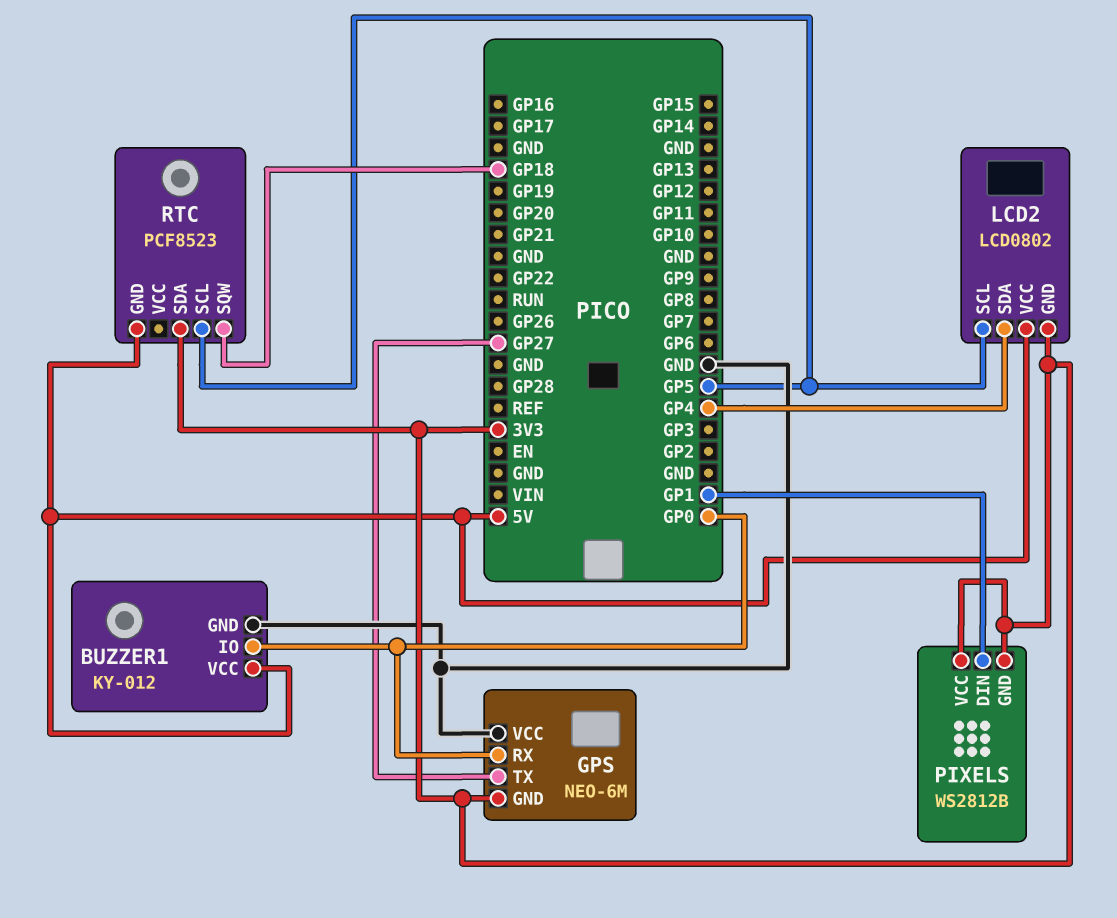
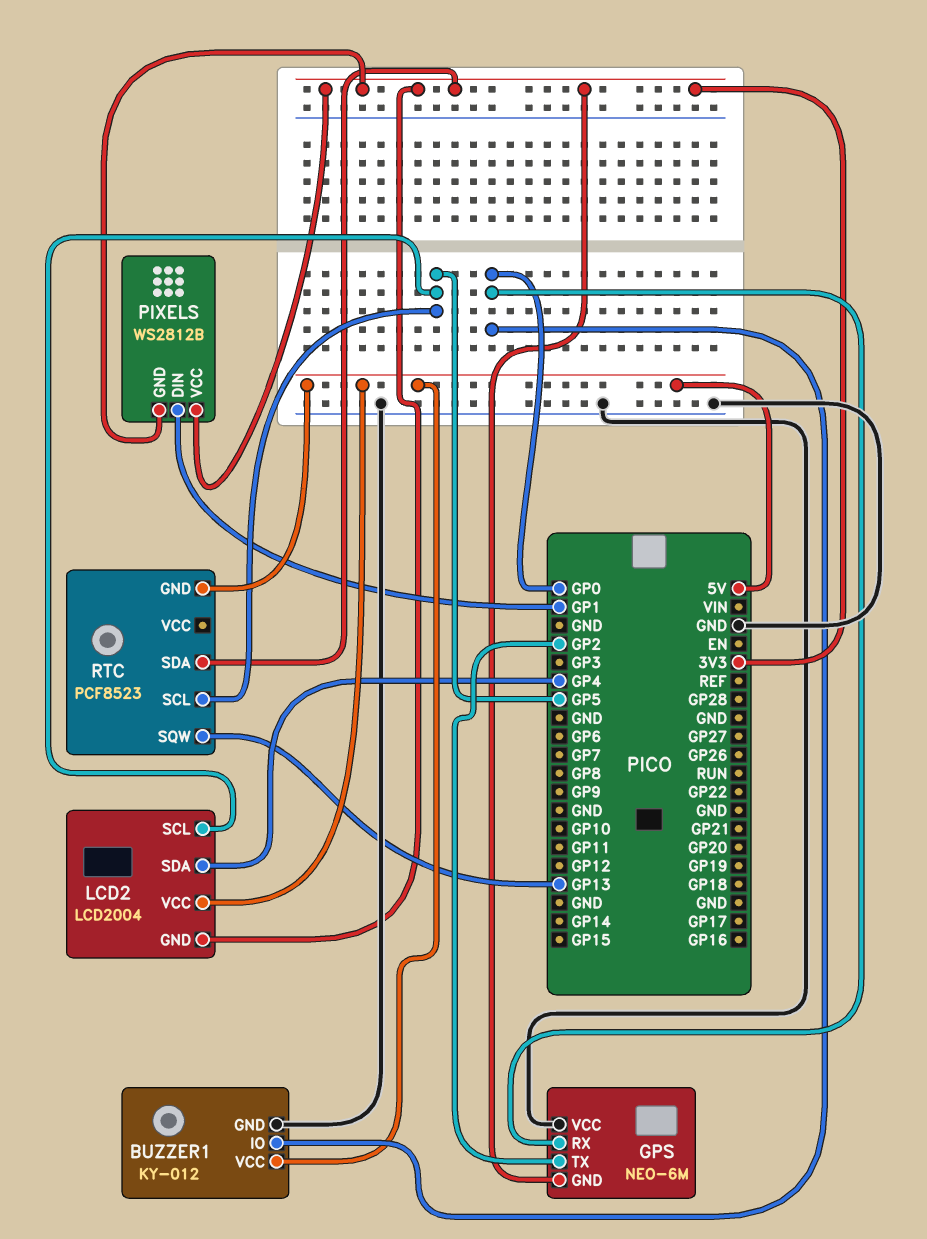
GPS pin TX: GP27 -> GP2
LCD2: LCD0802 -> LCD2004
RTC pin SQW: GP18 -> GP13

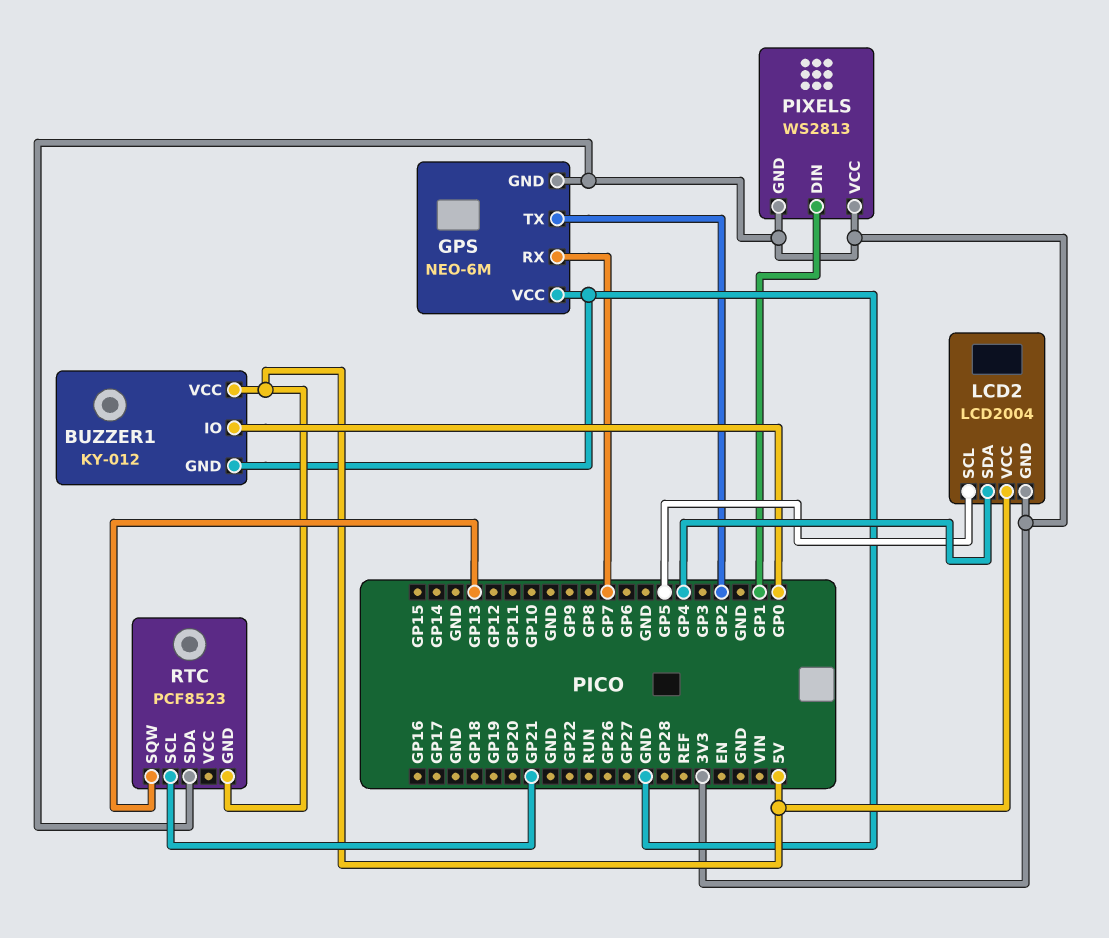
GPS pin RX: GP0 -> GP7
PIXELS: WS2812B -> WS2813
RTC pin SCL: GP5 -> GP21

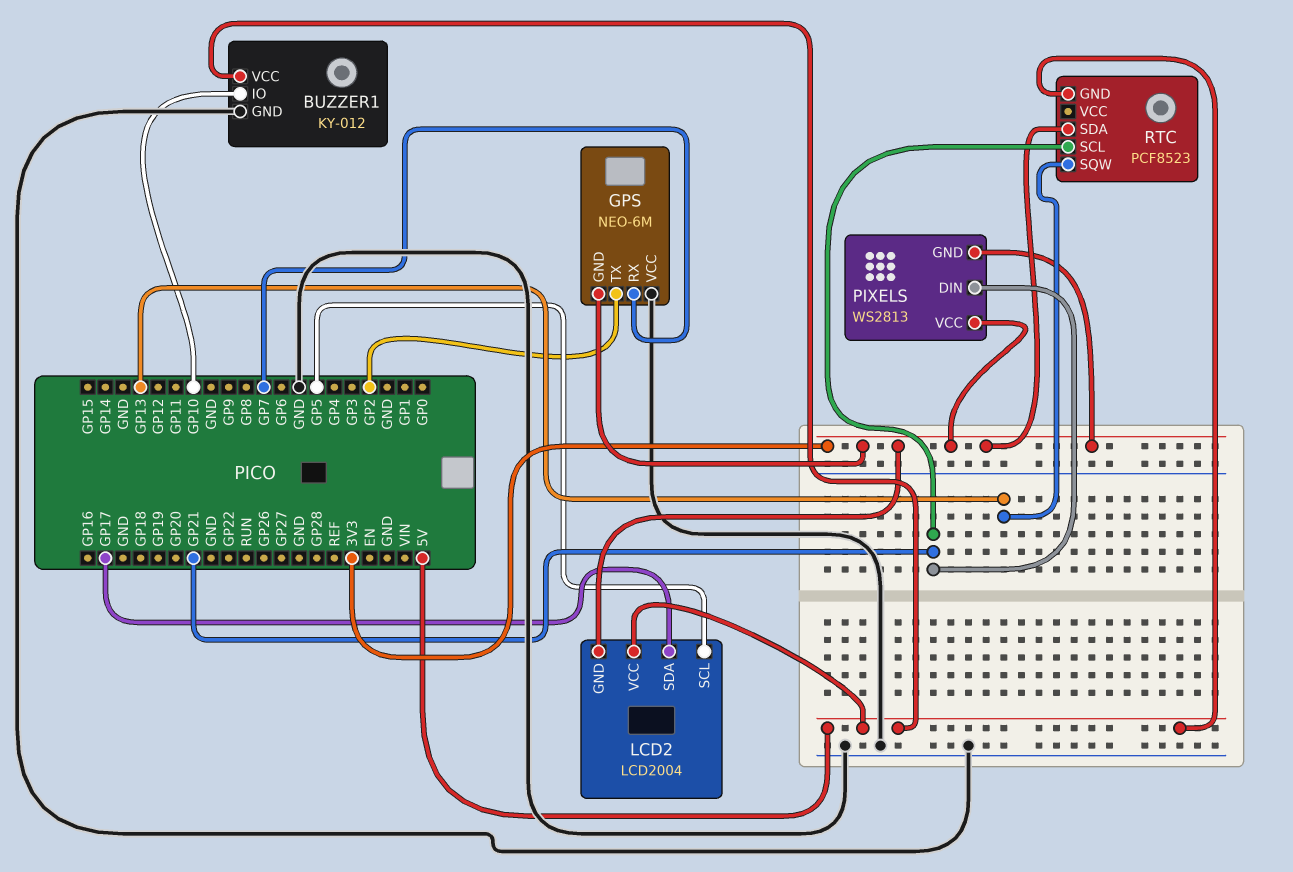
BUZZER1 pin IO: GP0 -> GP10
LCD2 pin SDA: GP4 -> GP17
PIXELS pin DIN: GP1 -> GP21

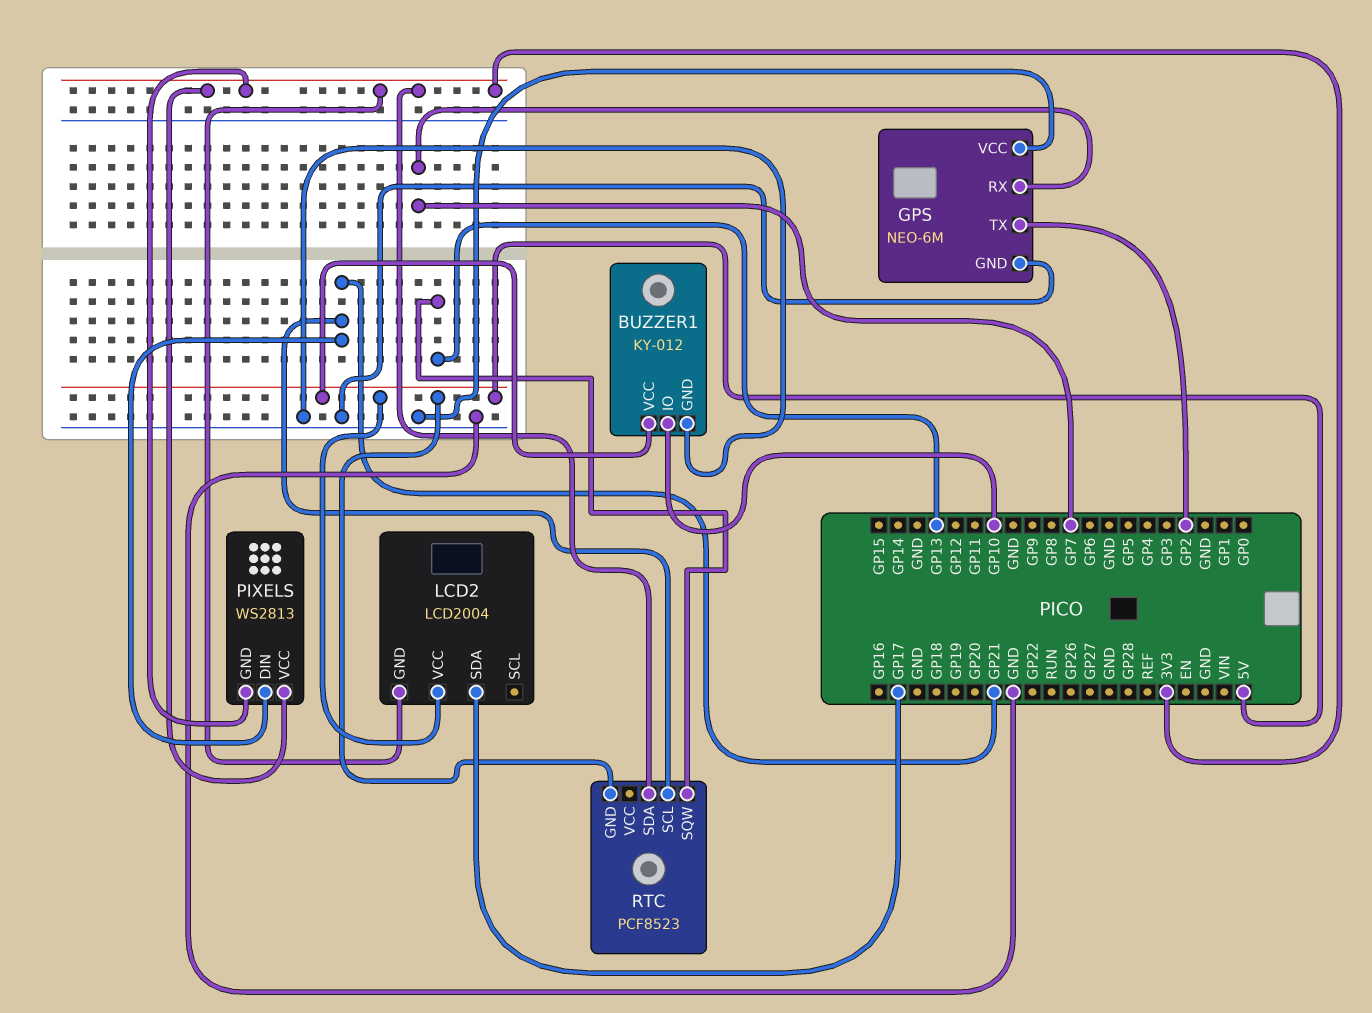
GPS pin GND: 3V3 -> GND
LCD2 pin SCL: GP5 -> none

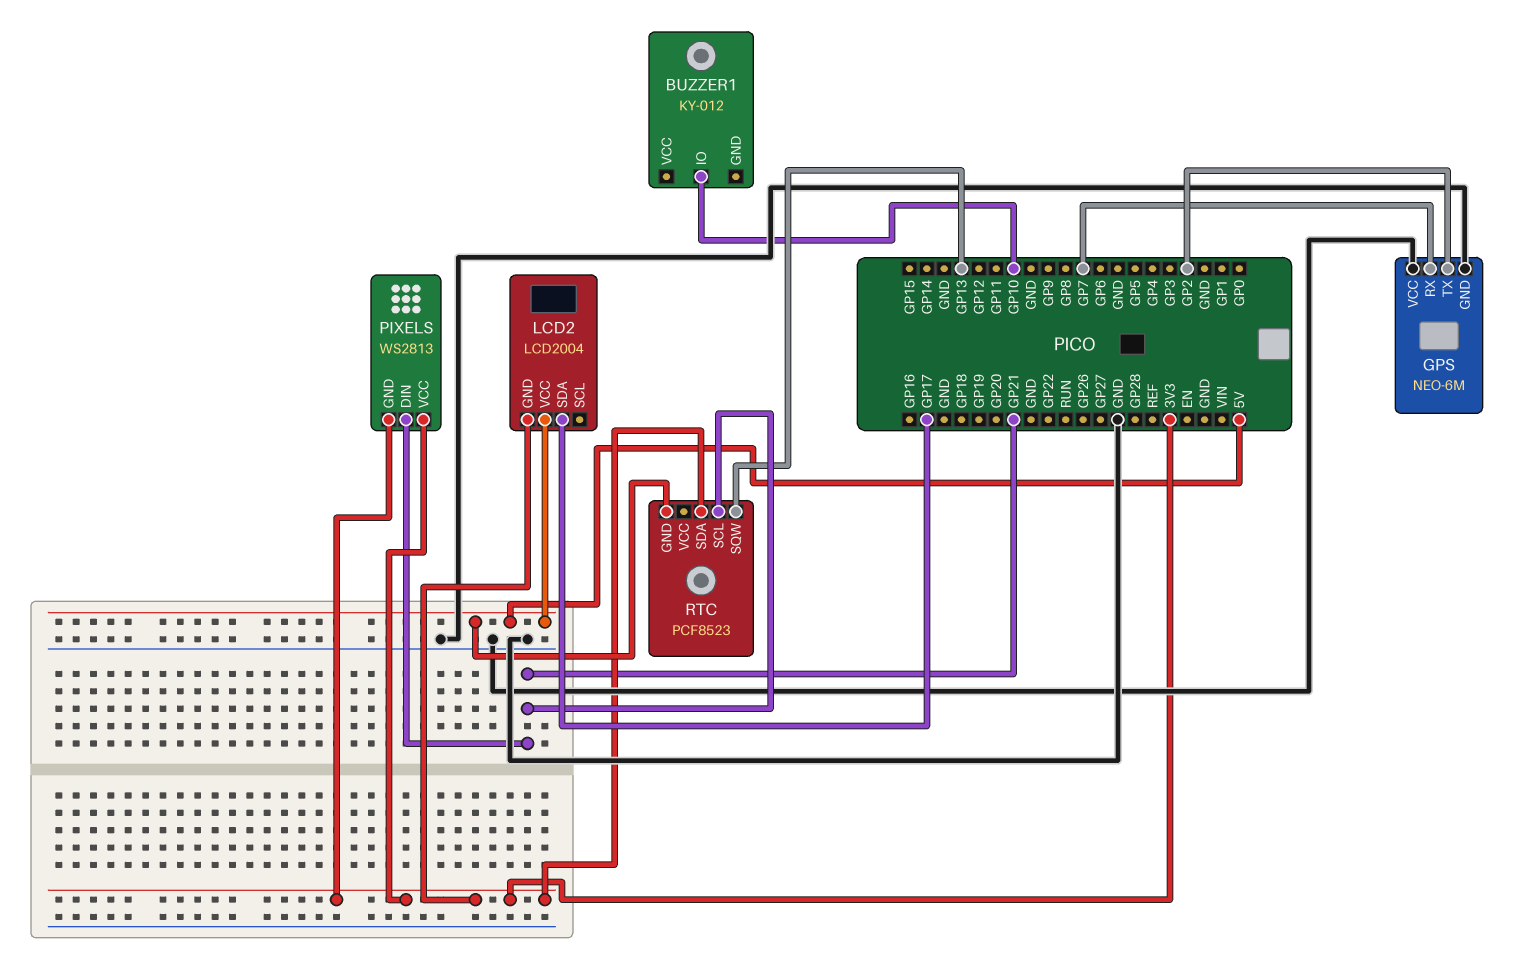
BUZZER1 pin GND: GND -> none
BUZZER1 pin VCC: 5V -> none

